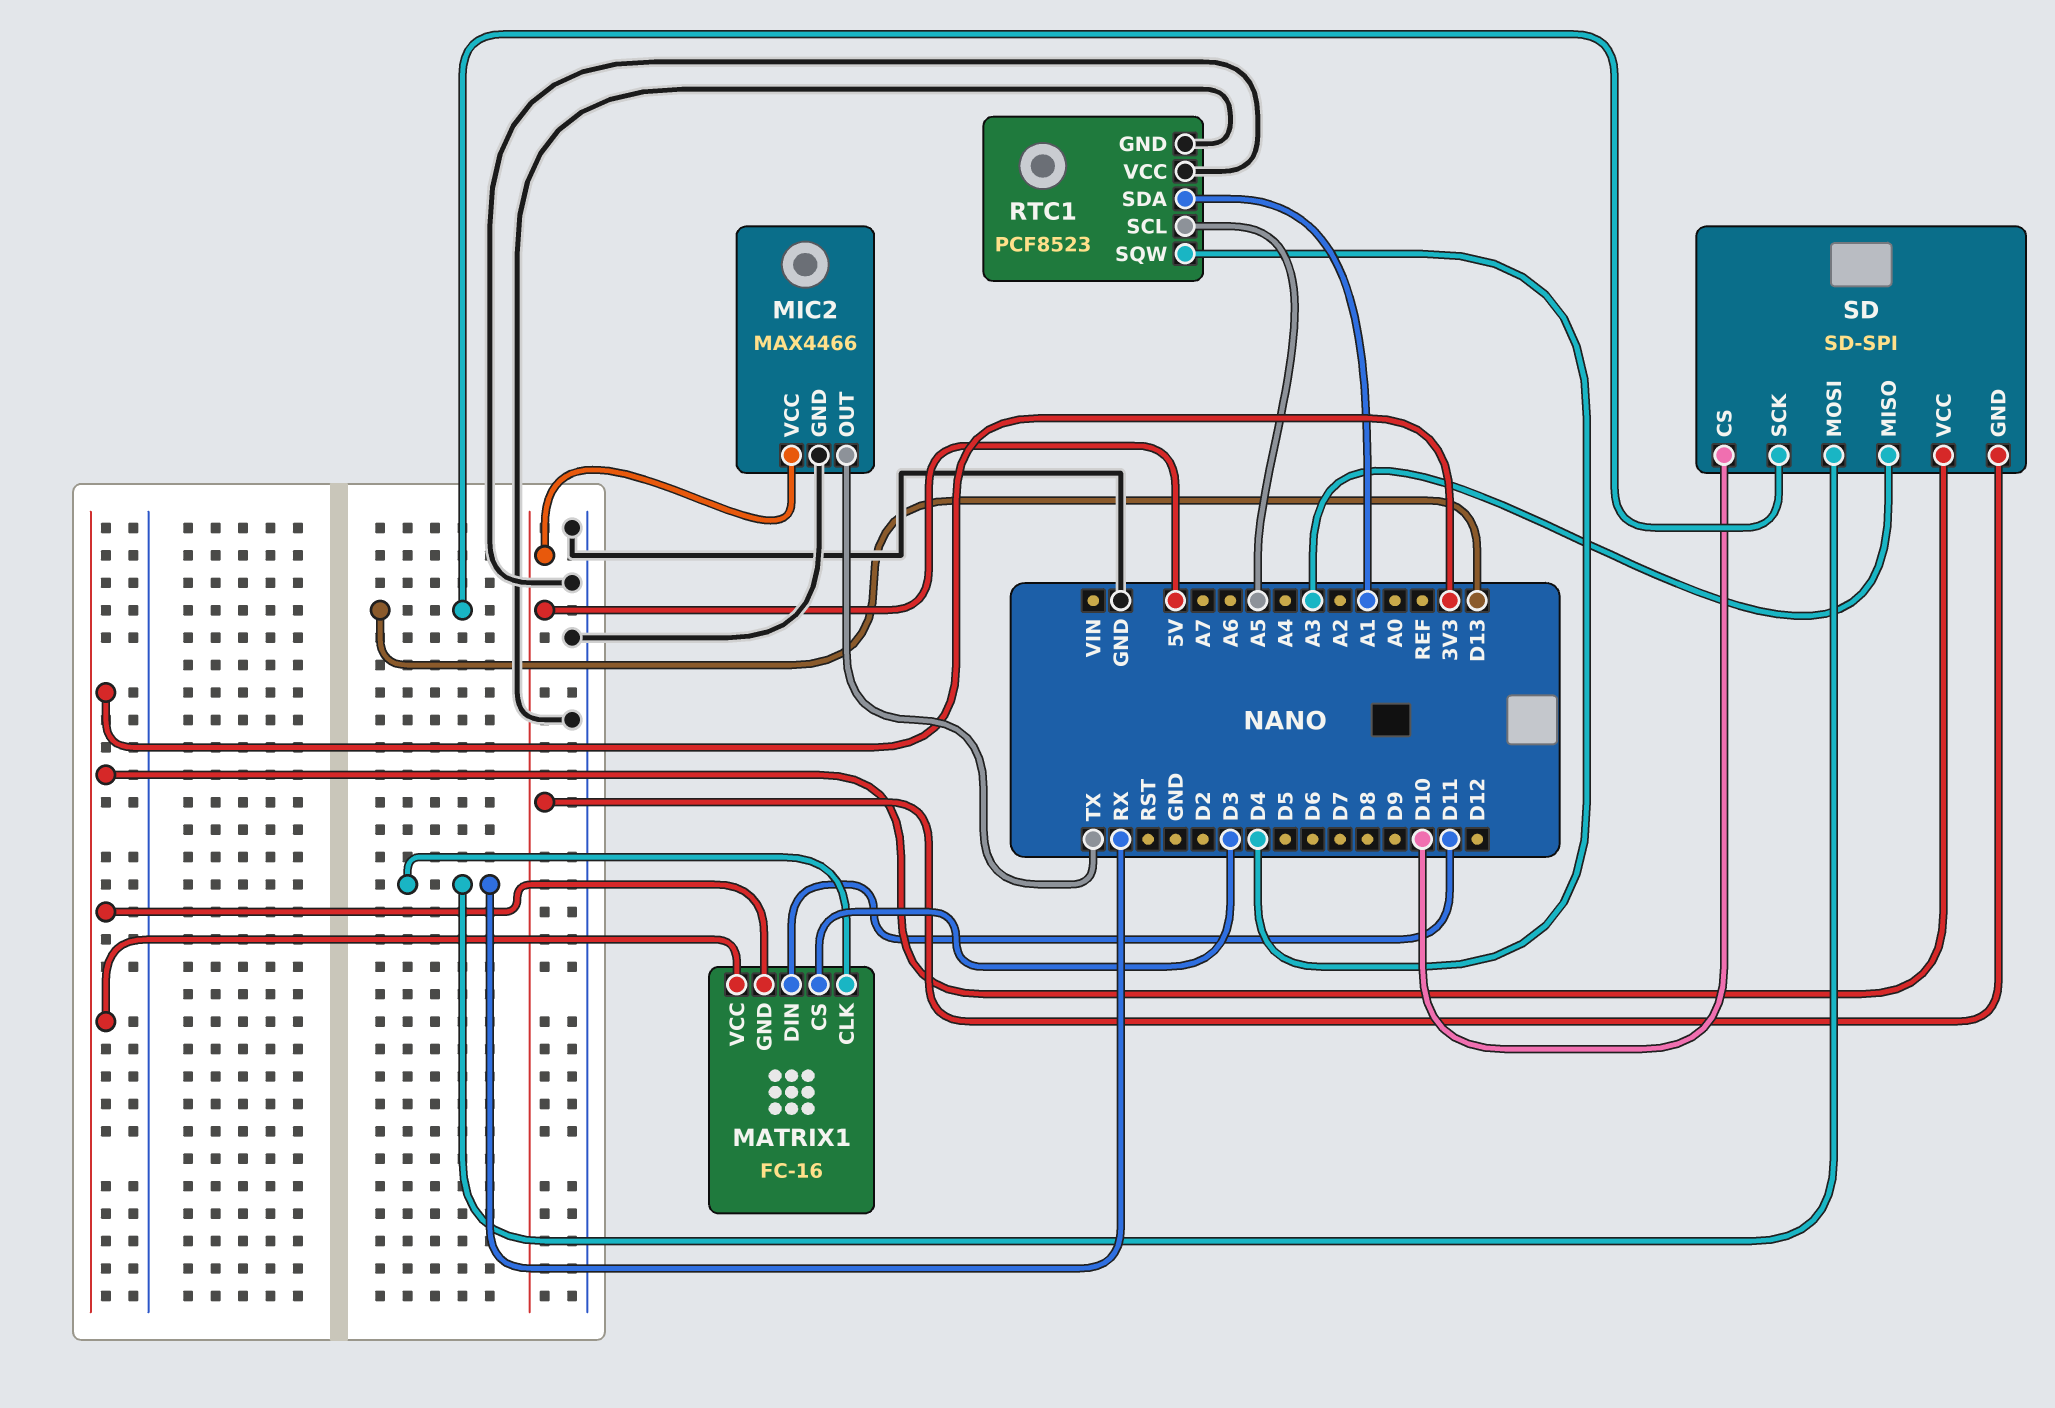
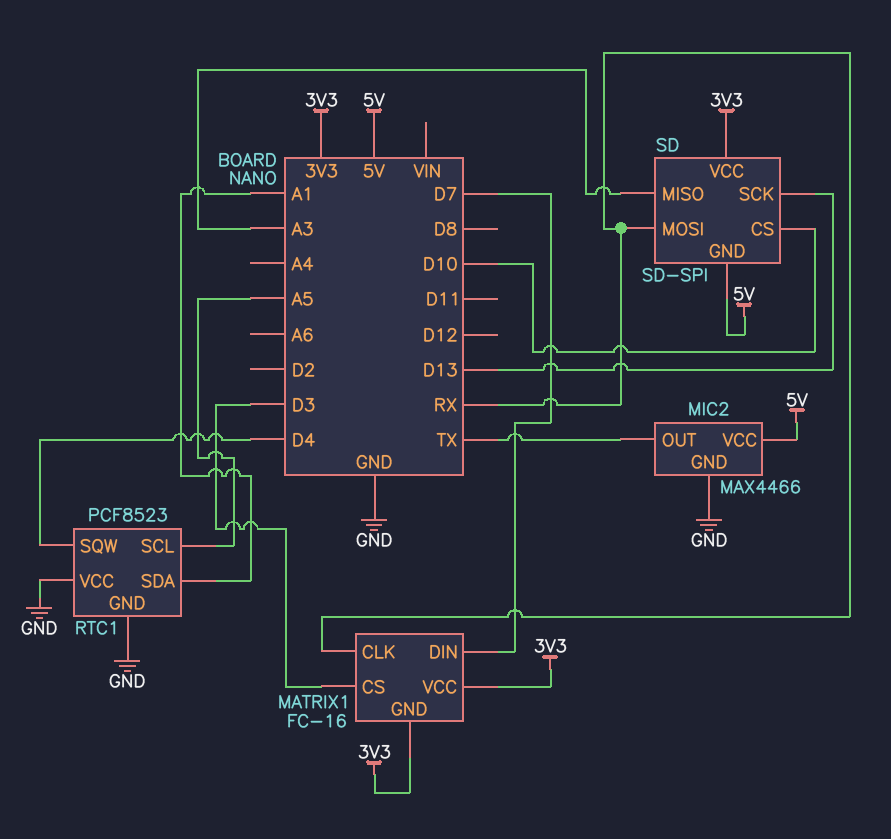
MATRIX1 pin DIN: D11 -> D7

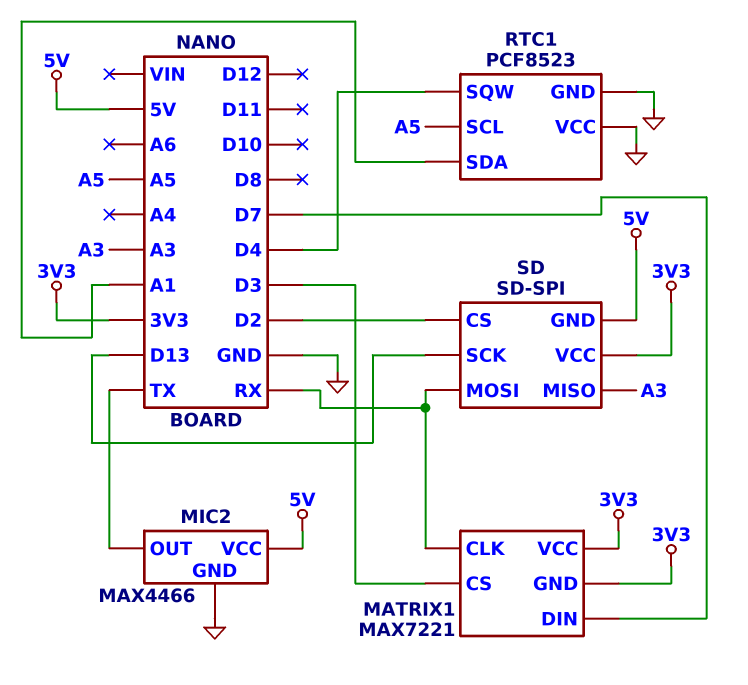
MATRIX1: FC-16 -> MAX7221
SD pin CS: D10 -> D2

